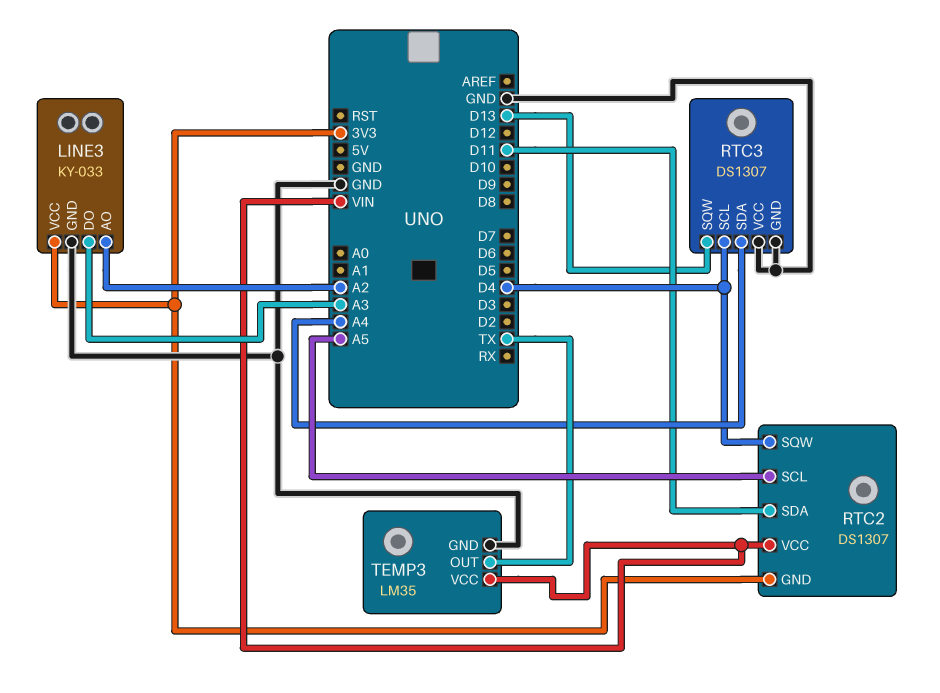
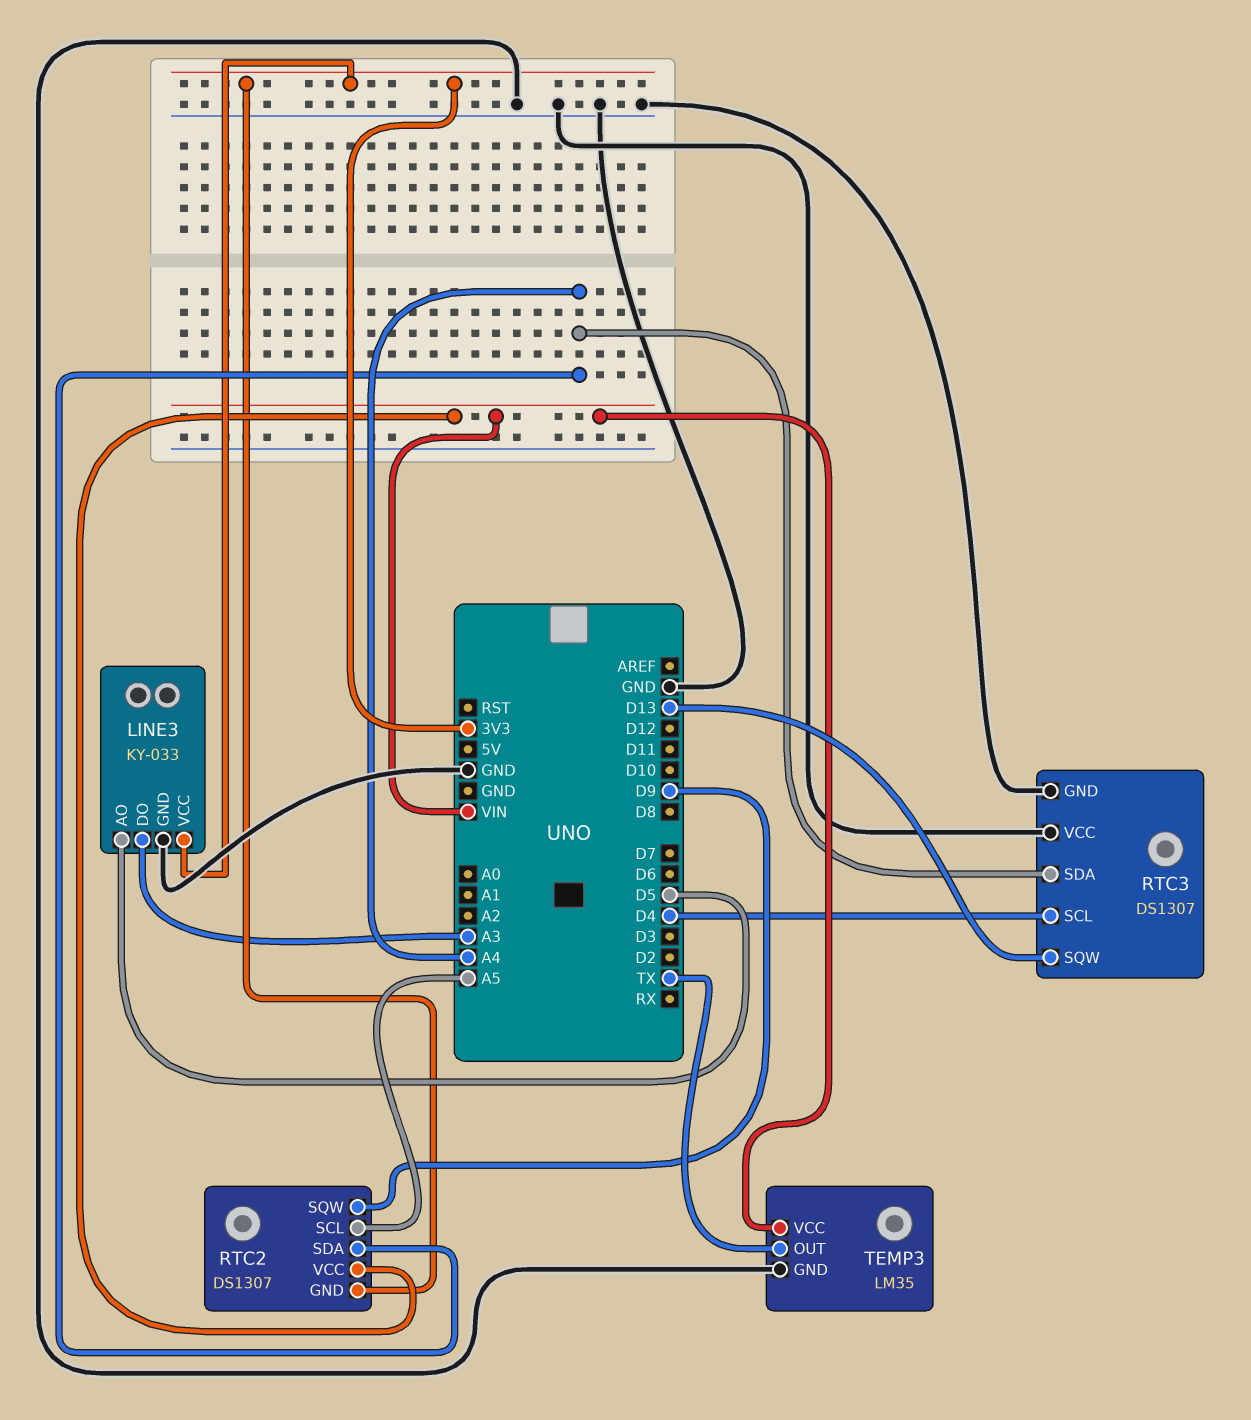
LINE3 pin AO: A2 -> D5
RTC2 pin SDA: D11 -> A4
RTC2 pin SQW: D4 -> D9

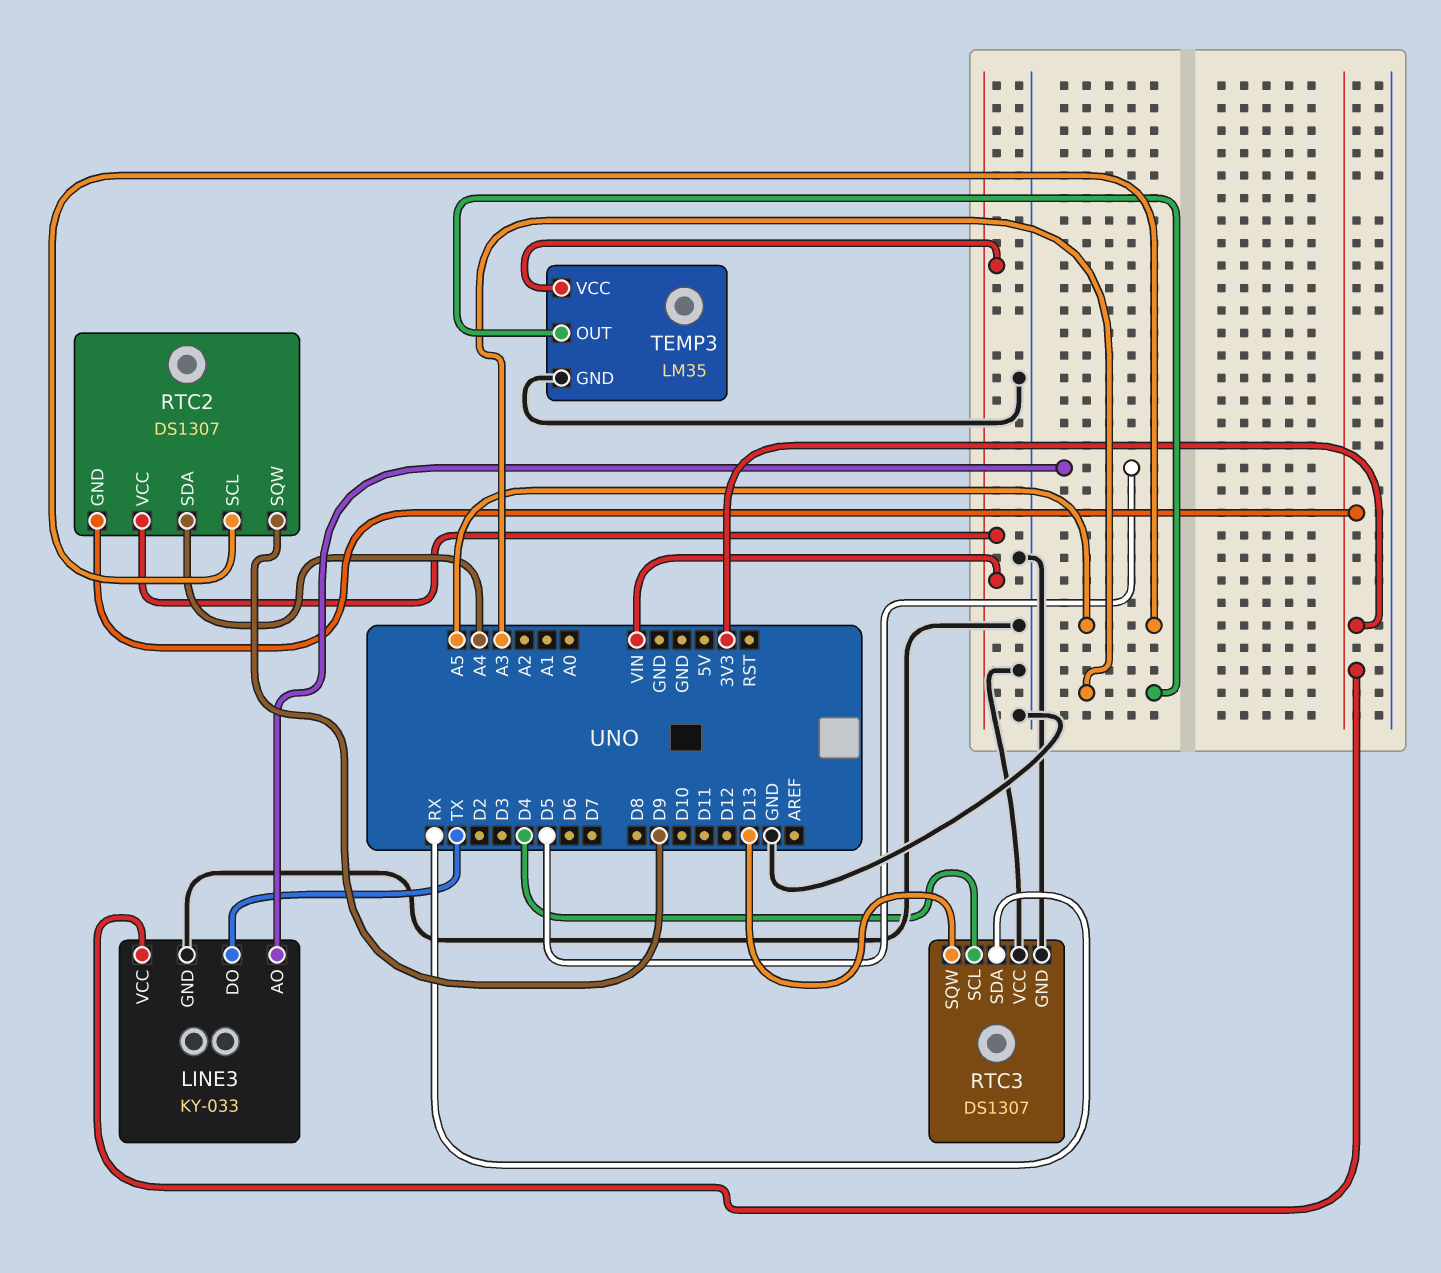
LINE3 pin DO: A3 -> TX
RTC3 pin SDA: A4 -> RX
TEMP3 pin OUT: TX -> A3

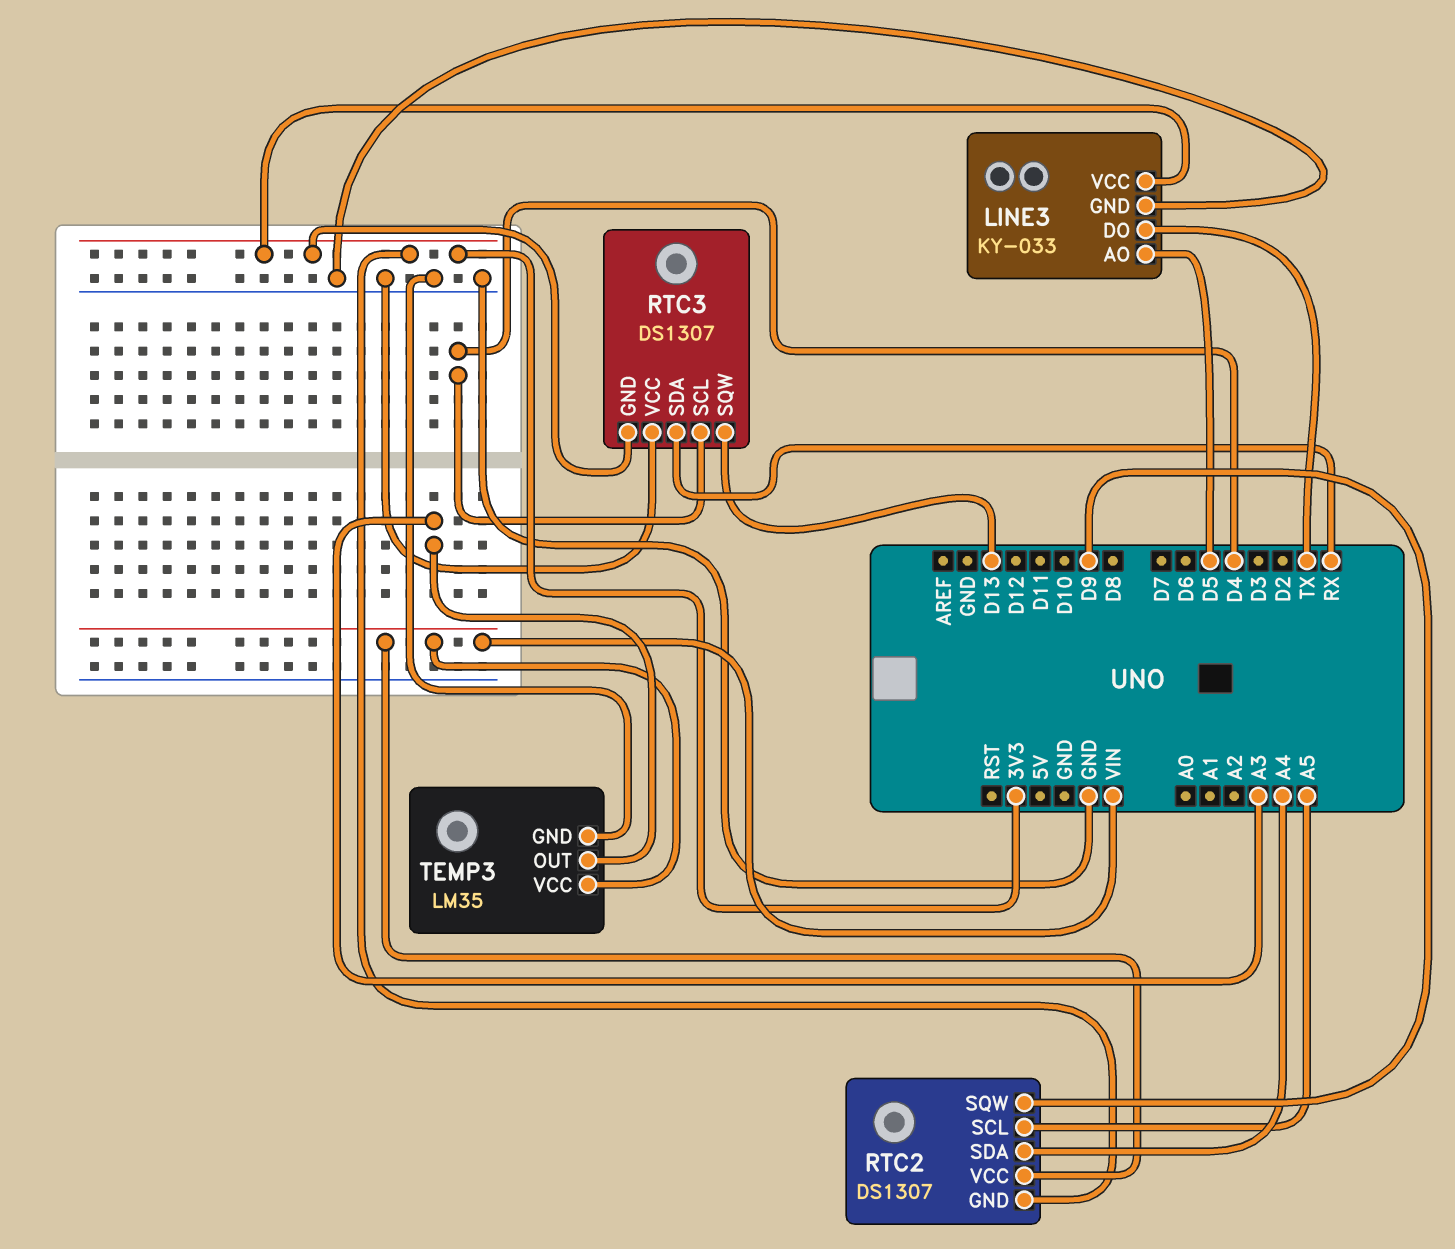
RTC3 pin GND: GND -> 3V3

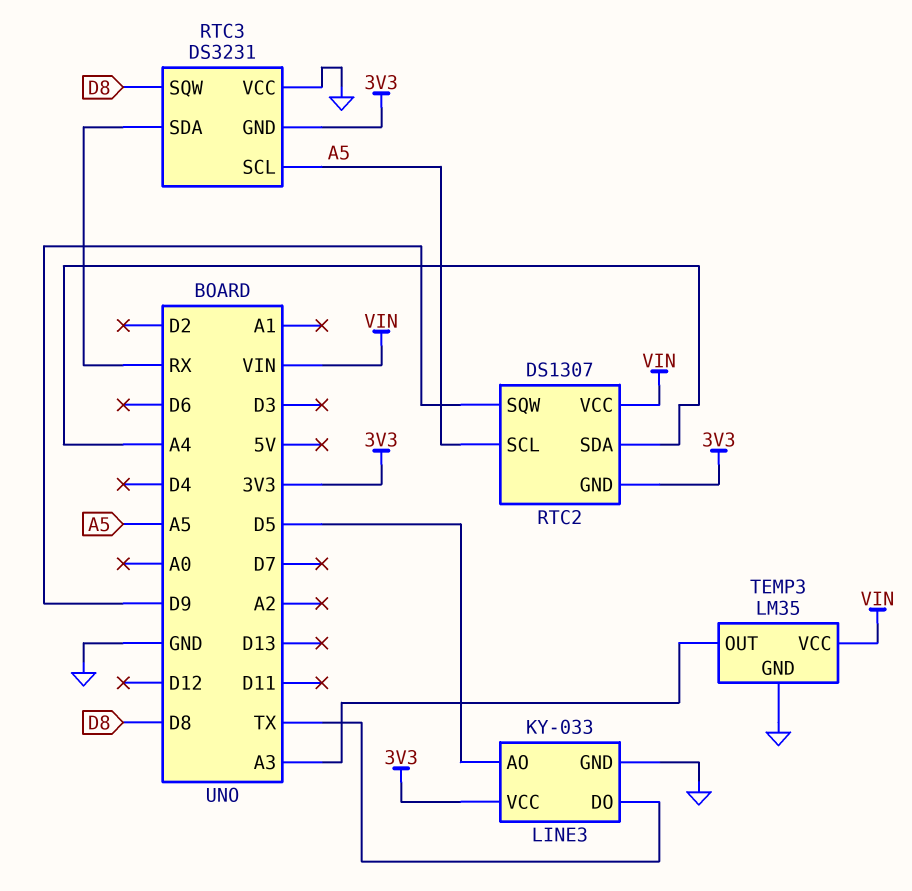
RTC3: DS1307 -> DS3231
RTC3 pin SCL: D4 -> A5
RTC3 pin SQW: D13 -> D8

